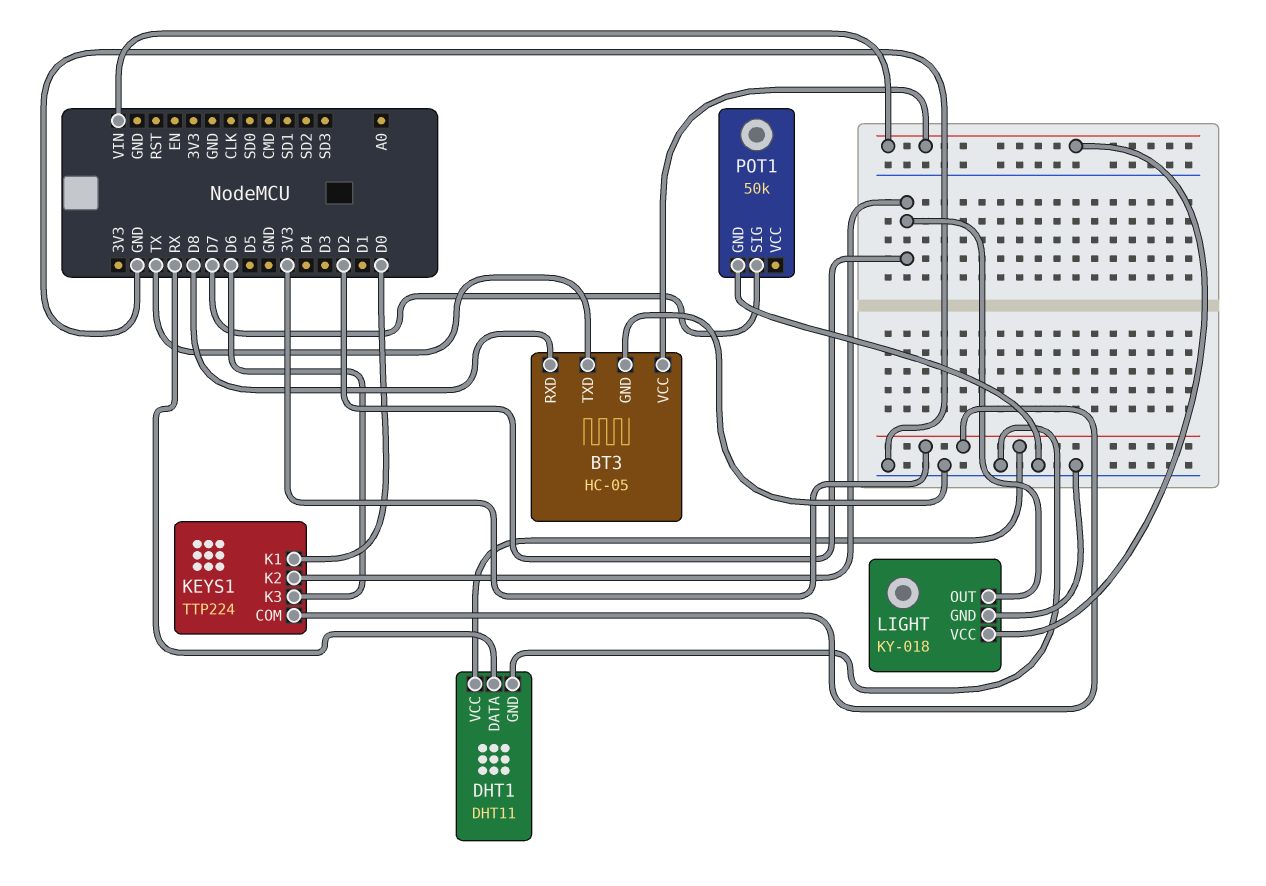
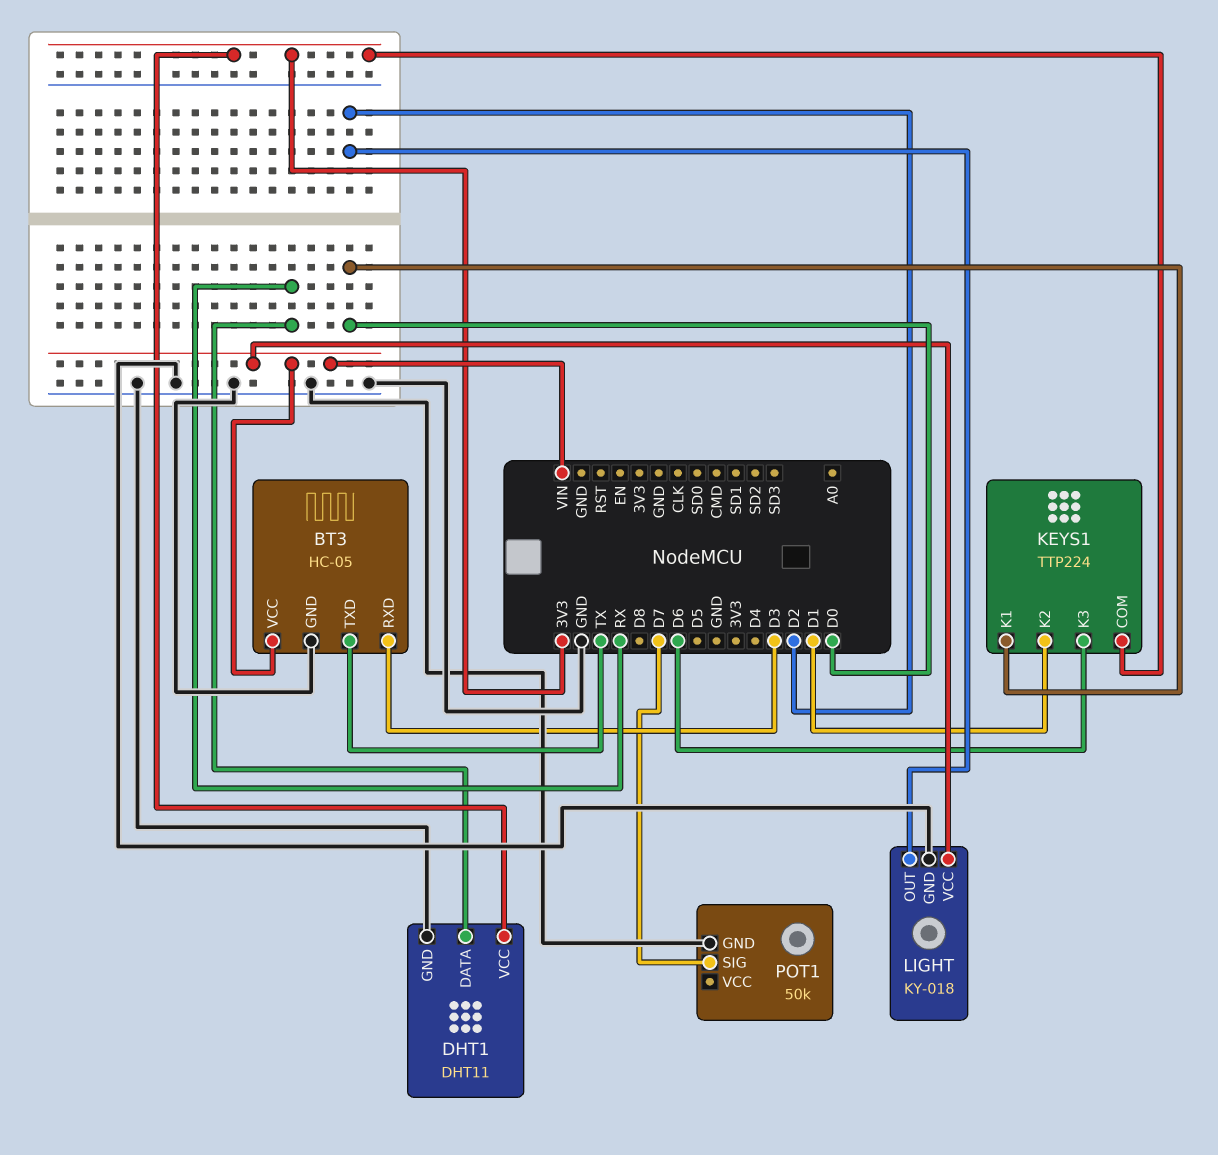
BT3 pin RXD: D8 -> D3
KEYS1 pin K2: D2 -> D1

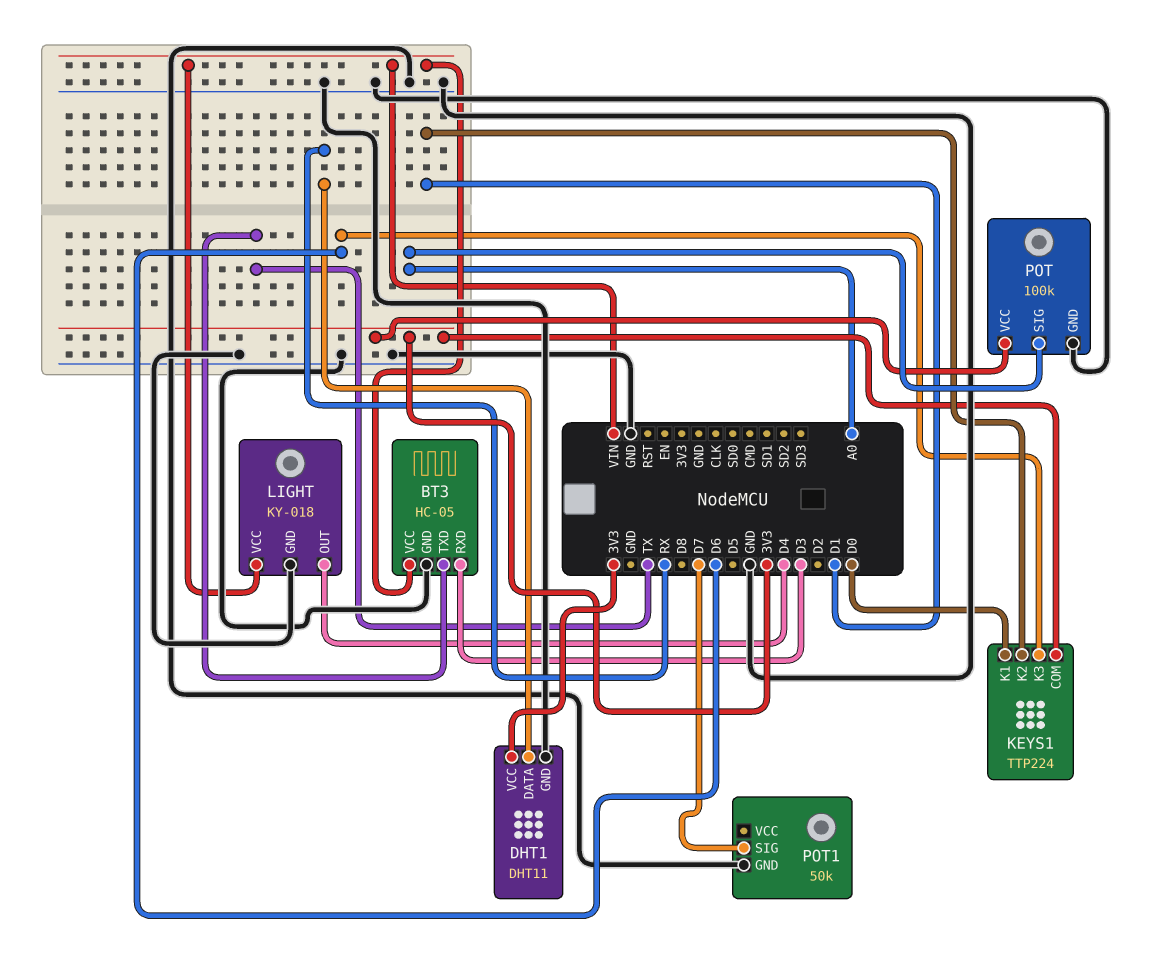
LIGHT pin OUT: D2 -> D4
POT: none -> 100k
POT pin GND: none -> GND
POT pin SIG: none -> A0
POT pin VCC: none -> 3V3

